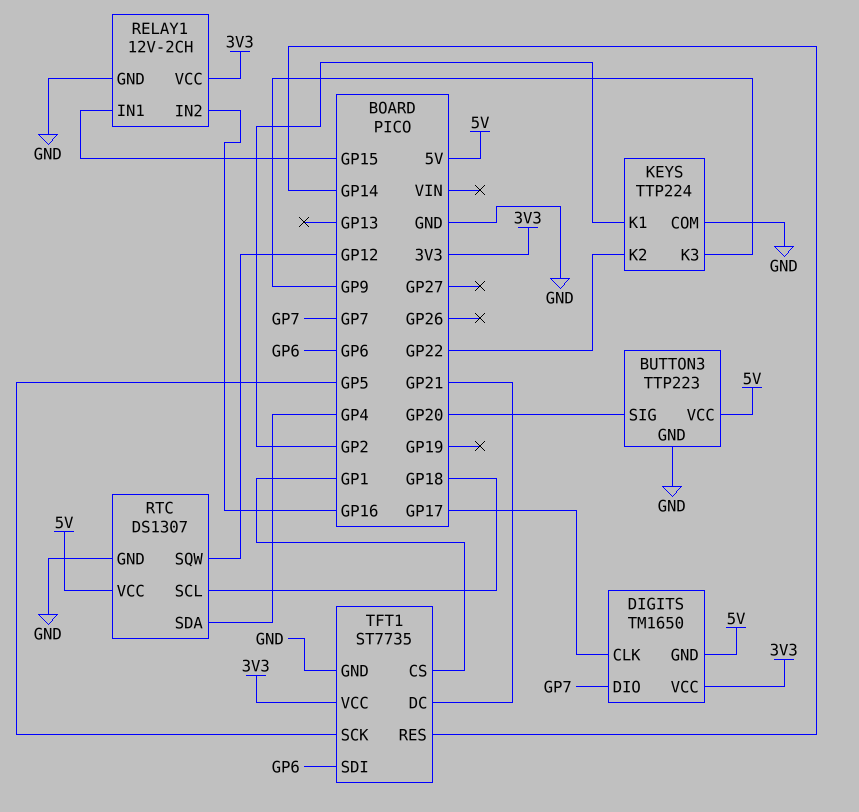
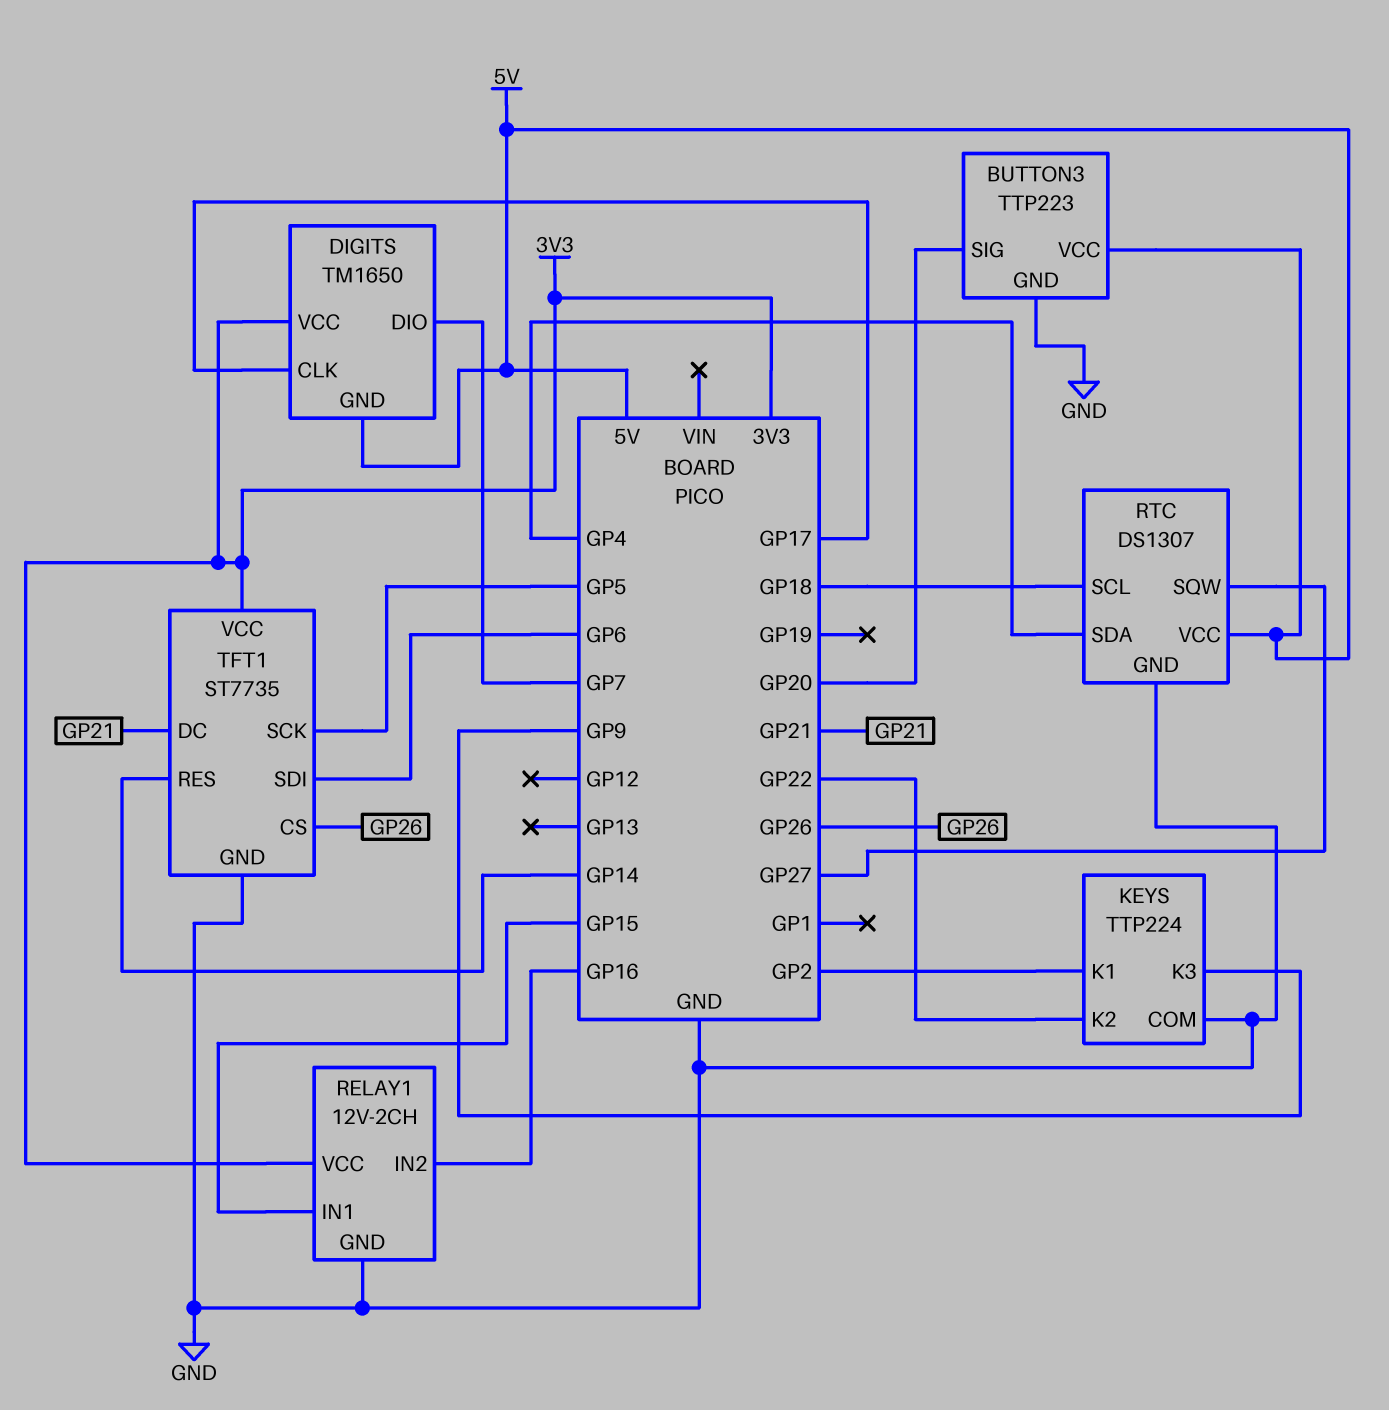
RTC pin SQW: GP12 -> GP27
TFT1 pin CS: GP1 -> GP26

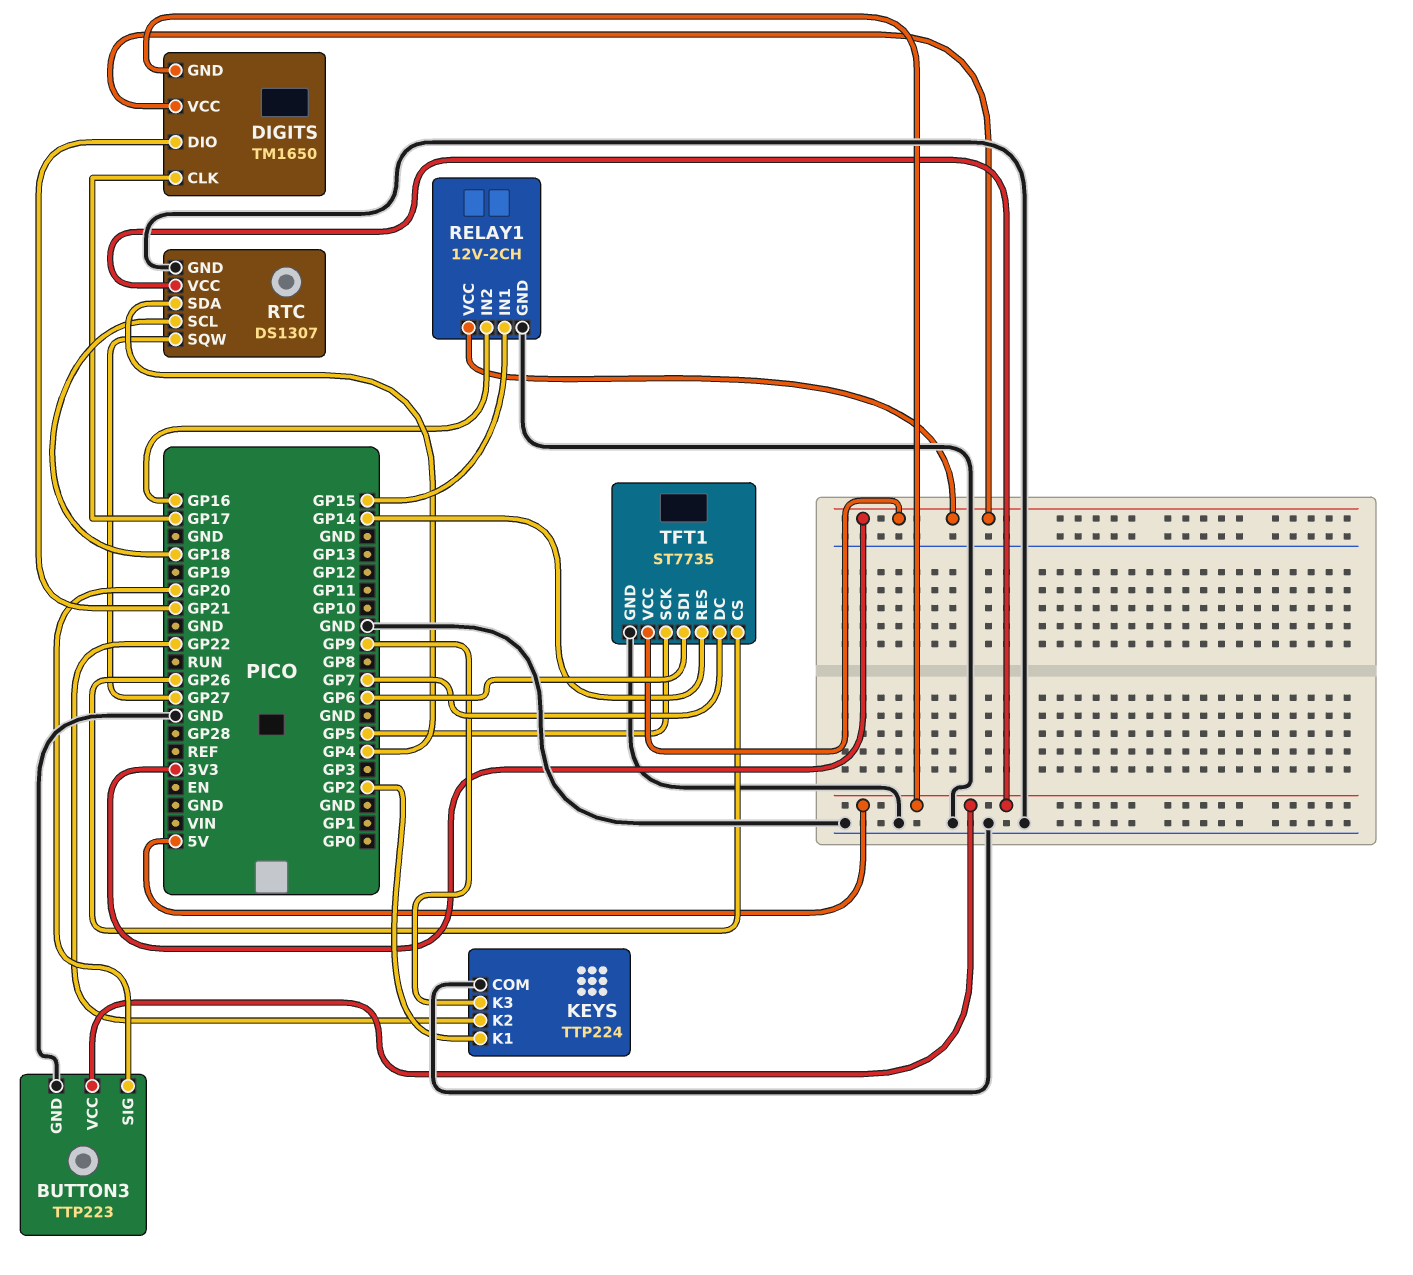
DIGITS pin DIO: GP7 -> GP21
TFT1 pin DC: GP21 -> GP7

